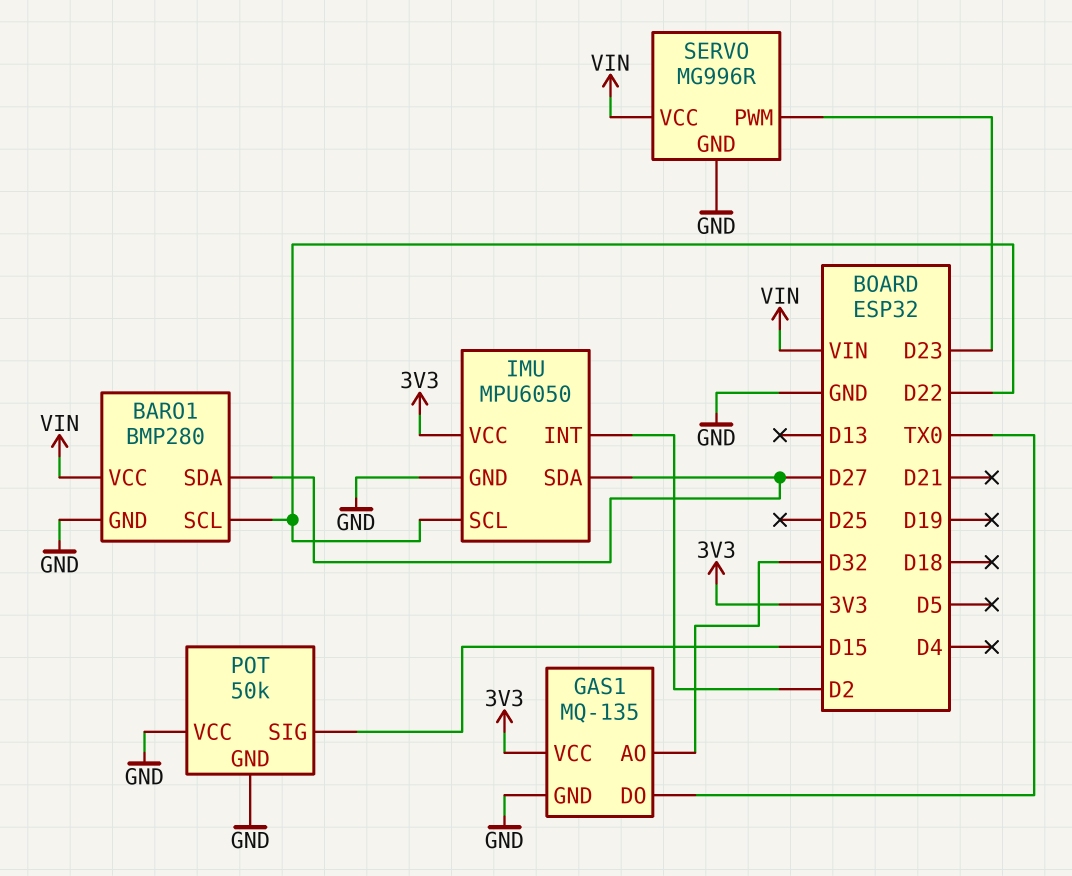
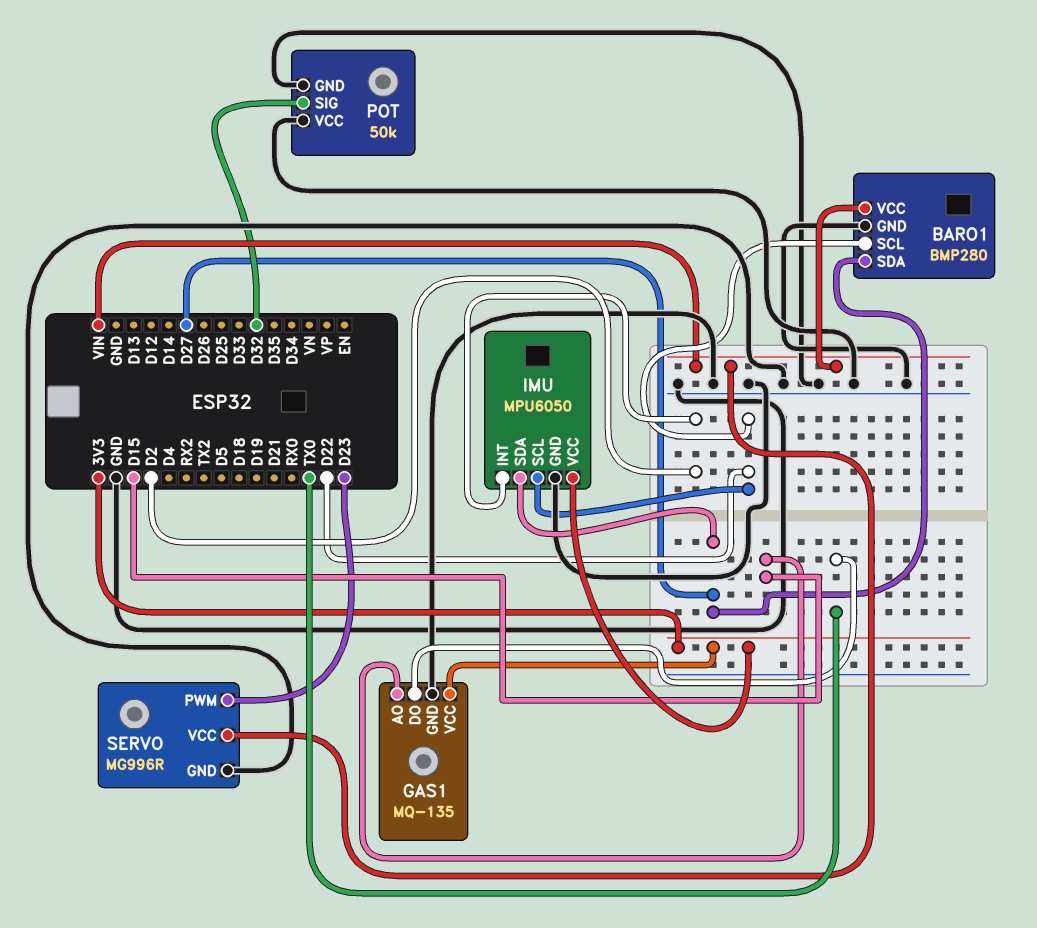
GAS1 pin AO: D32 -> D15
POT pin SIG: D15 -> D32

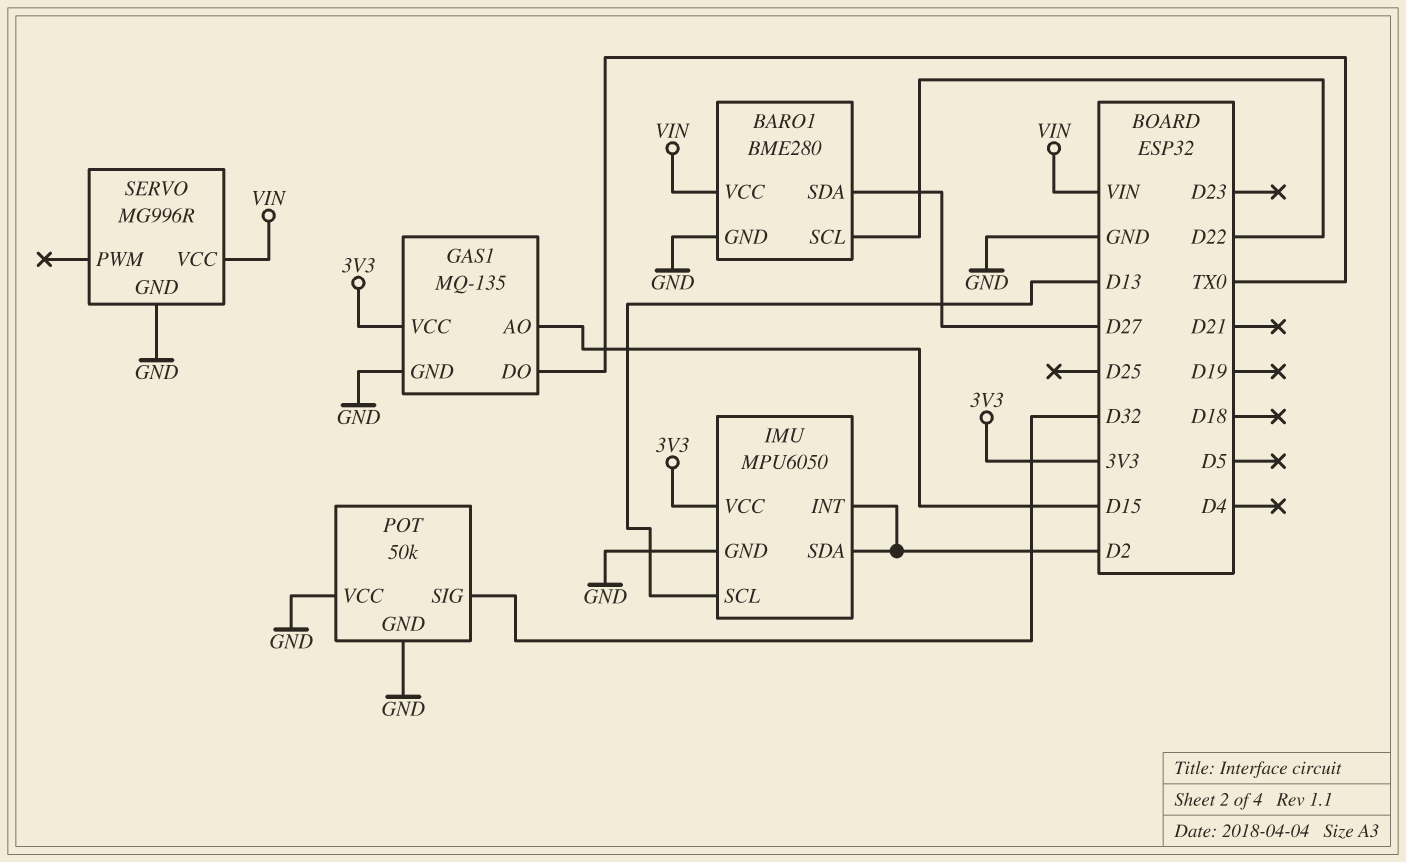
BARO1: BMP280 -> BME280
IMU pin SCL: D22 -> D13
IMU pin SDA: D27 -> D2
SERVO pin PWM: D23 -> none

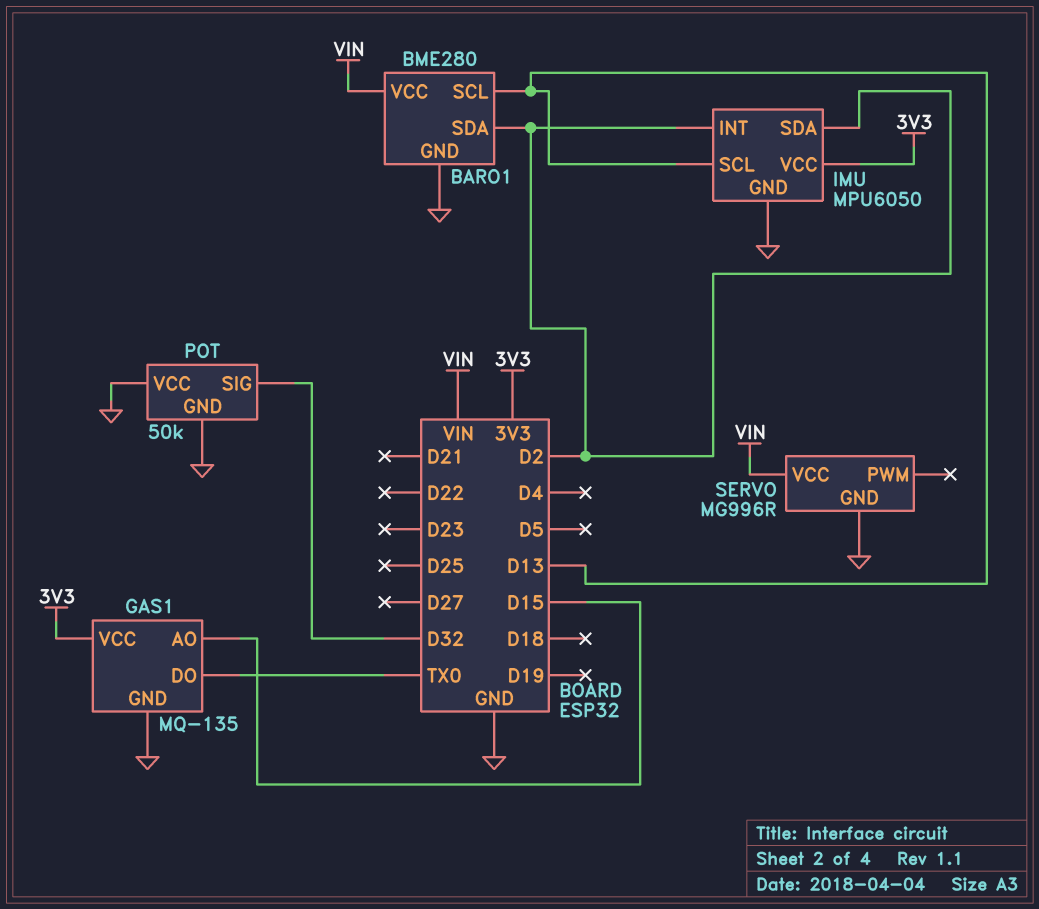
BARO1 pin SCL: D22 -> D13
BARO1 pin SDA: D27 -> D2

